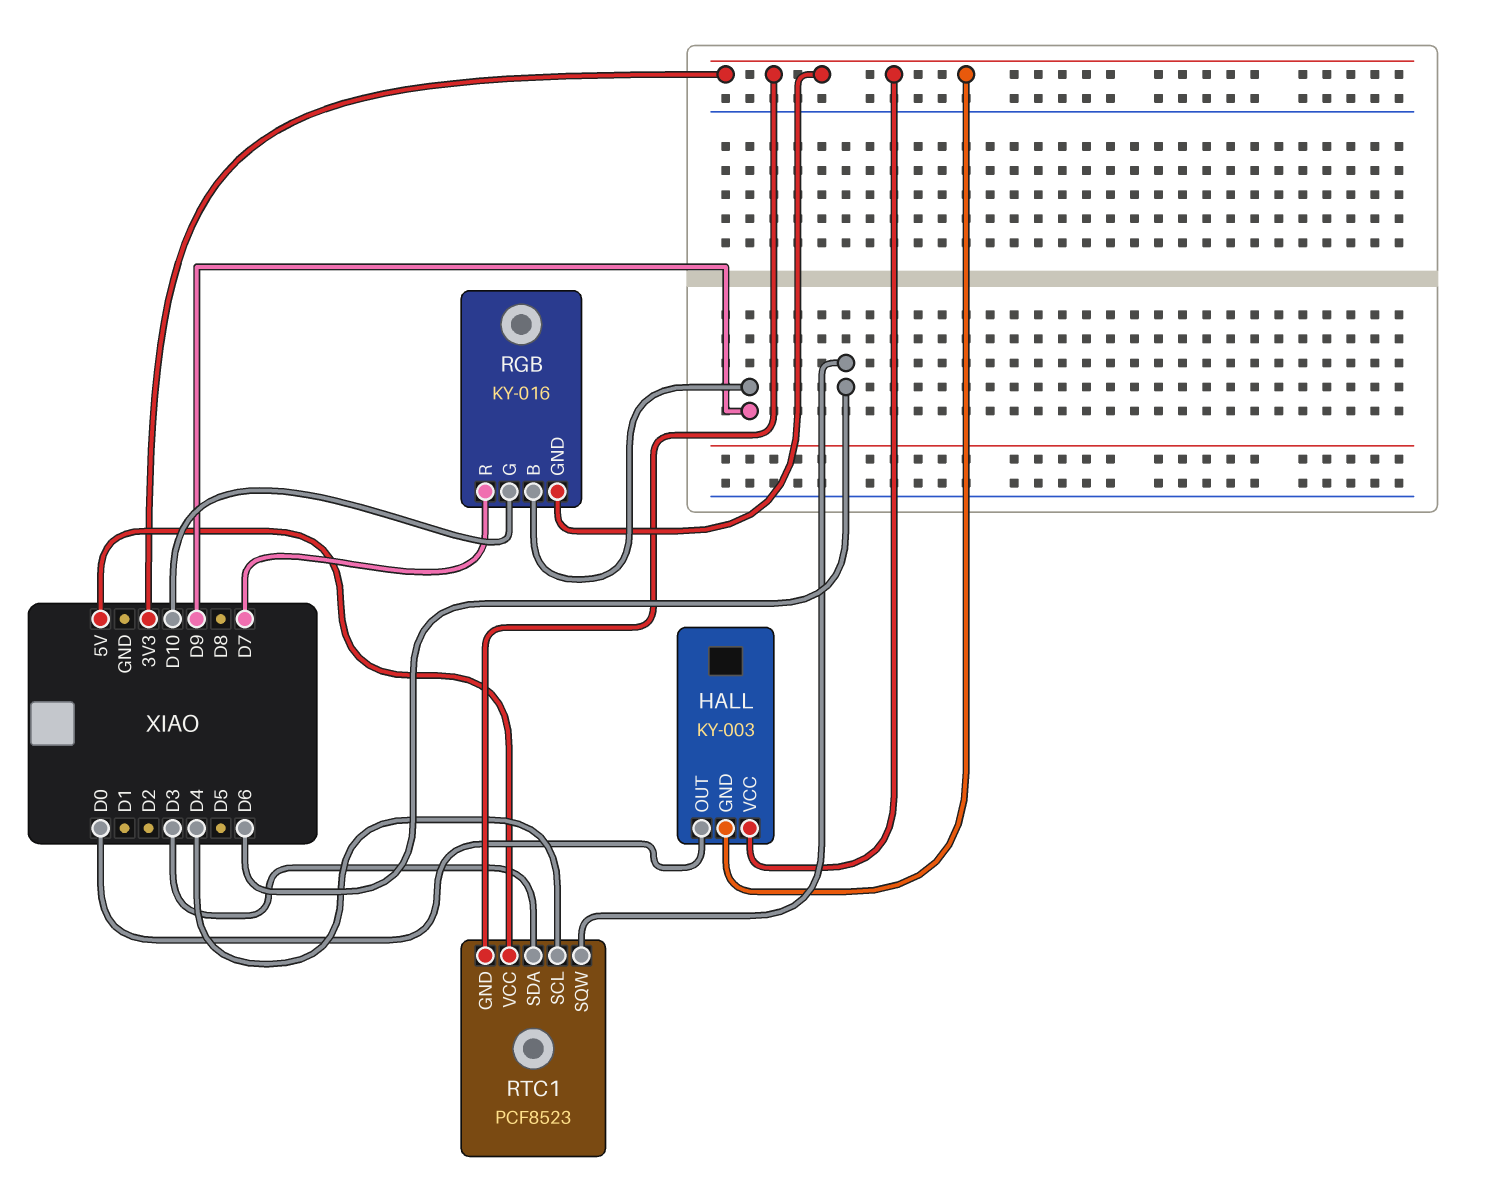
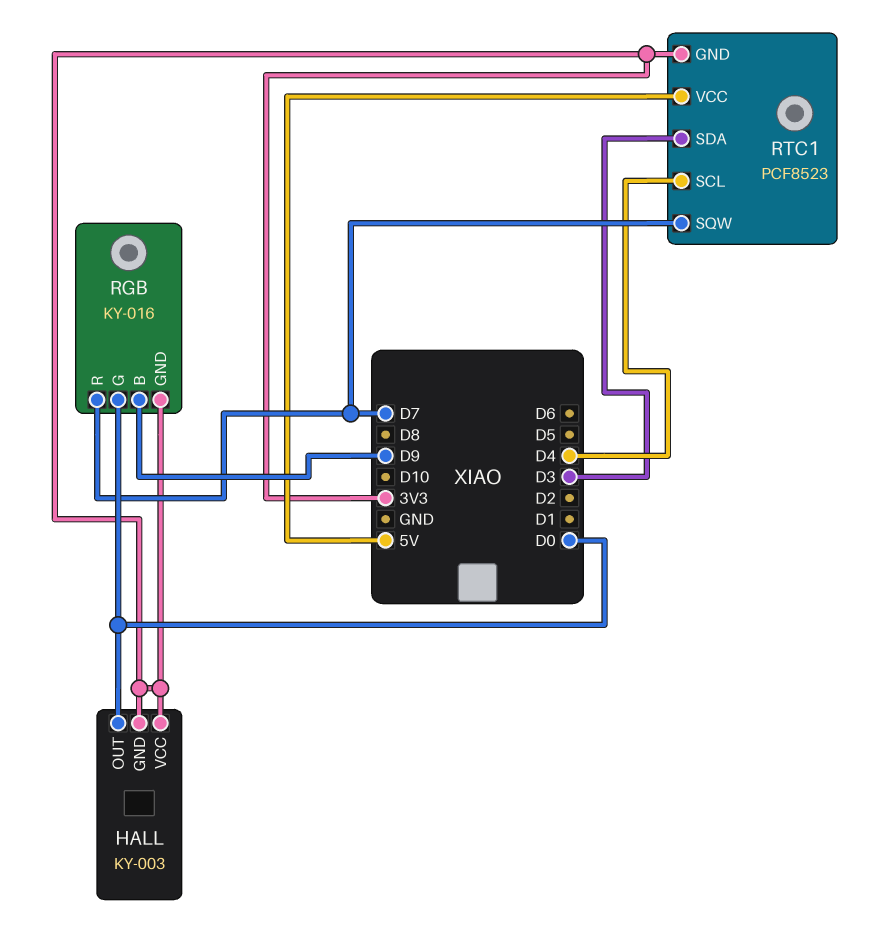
RGB pin G: D10 -> D0
RTC1 pin SQW: D6 -> D7

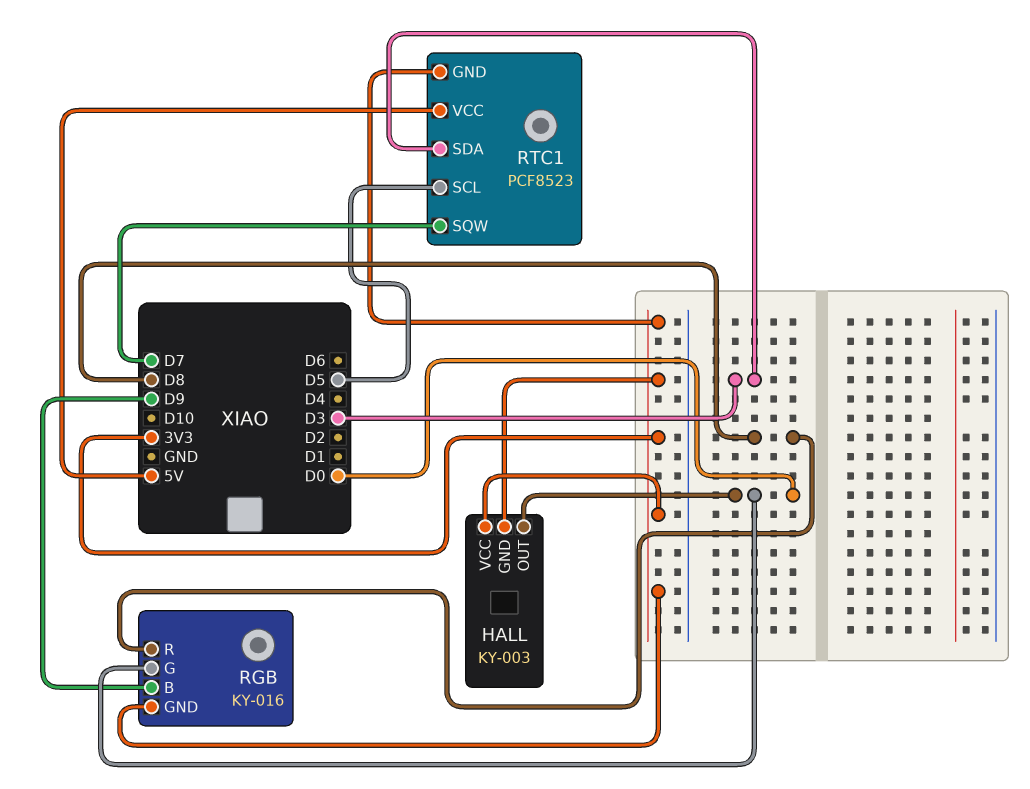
RGB pin R: D7 -> D8
RTC1 pin SCL: D4 -> D5

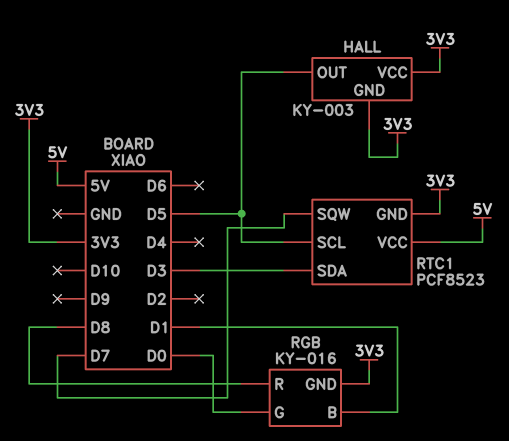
HALL pin OUT: D0 -> D5
RGB pin B: D9 -> D1

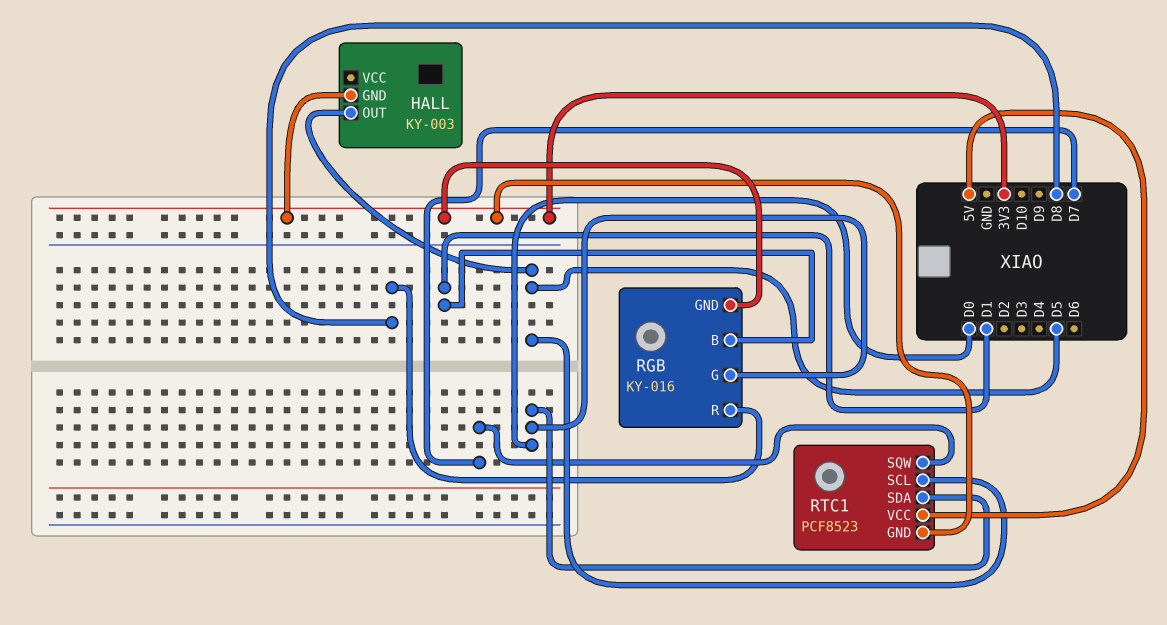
HALL pin VCC: 3V3 -> none
RTC1 pin SDA: D3 -> D0

